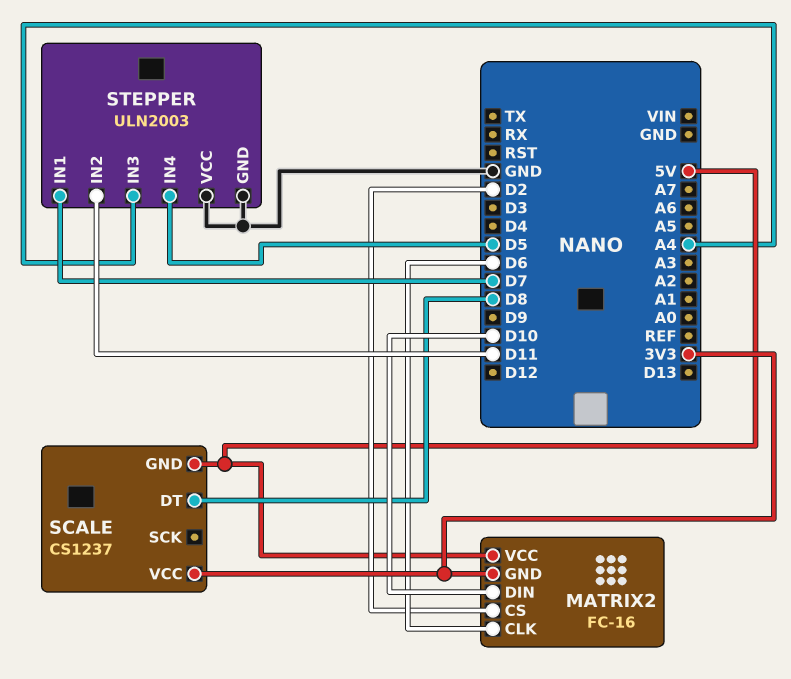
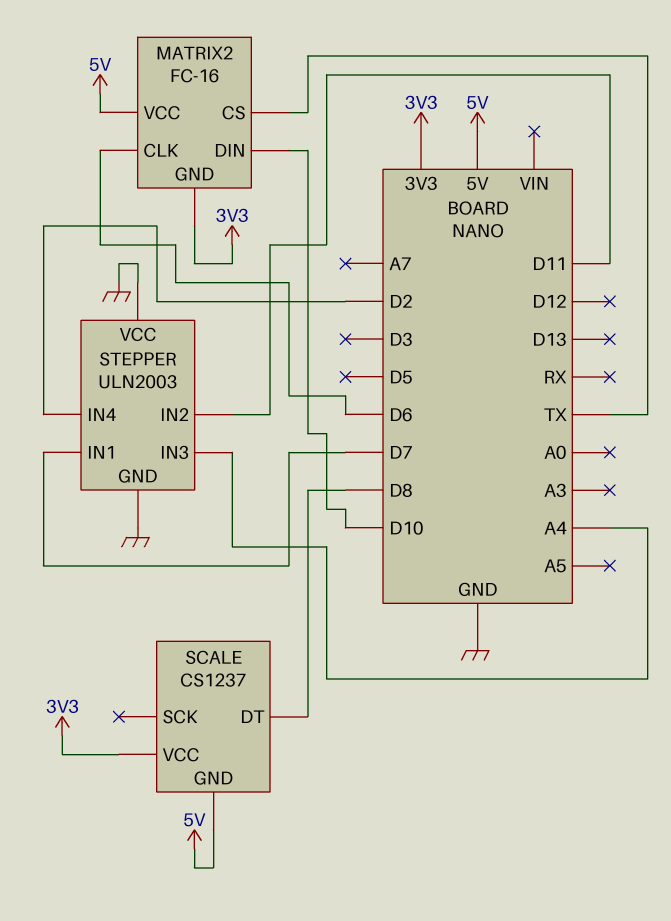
MATRIX2 pin CS: D2 -> TX
STEPPER pin IN4: D5 -> D2

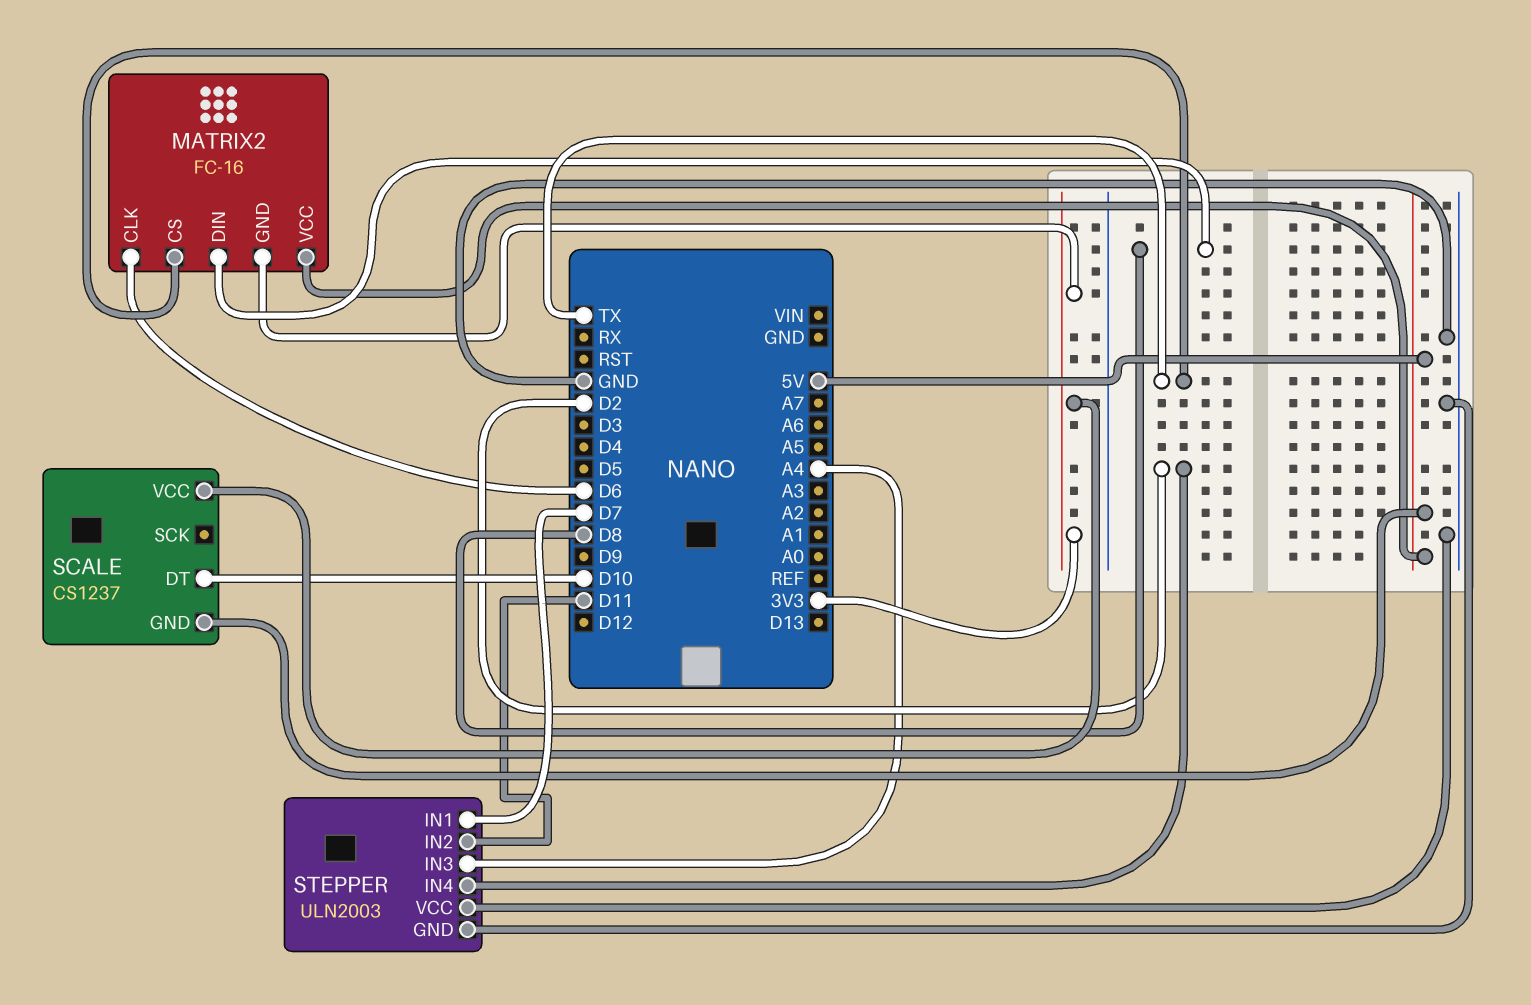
MATRIX2 pin DIN: D10 -> D8
SCALE pin DT: D8 -> D10

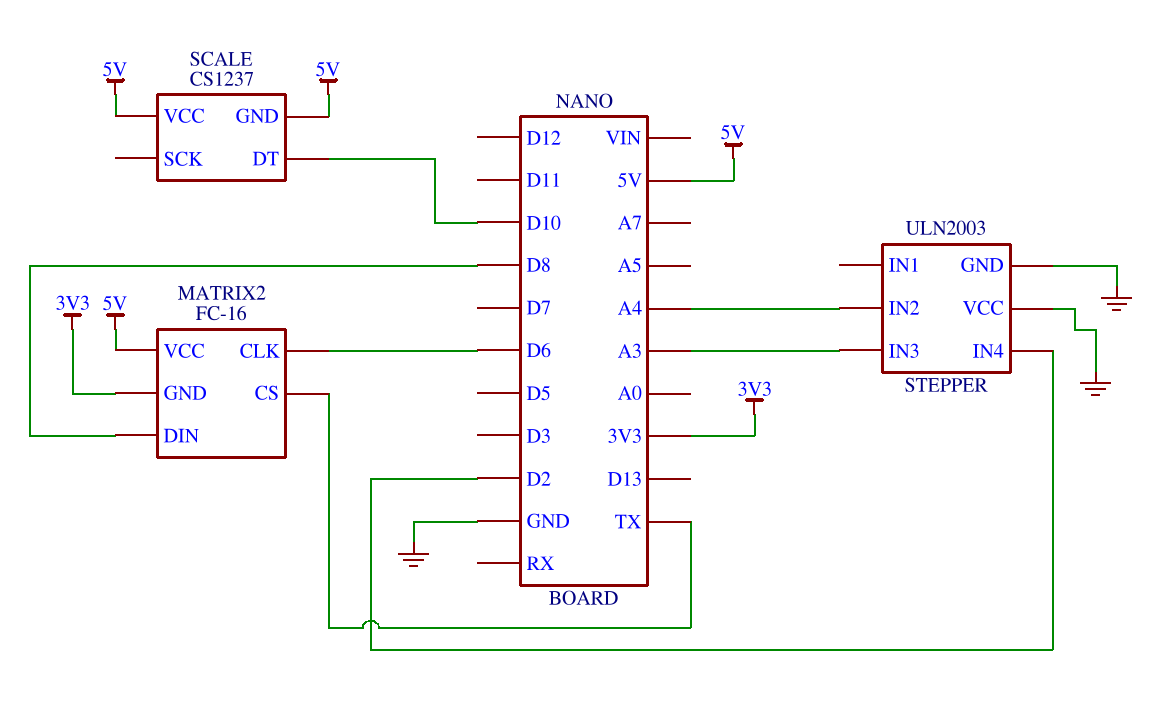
SCALE pin VCC: 3V3 -> 5V
STEPPER pin IN1: D7 -> none
STEPPER pin IN2: D11 -> A4
STEPPER pin IN3: A4 -> A3

